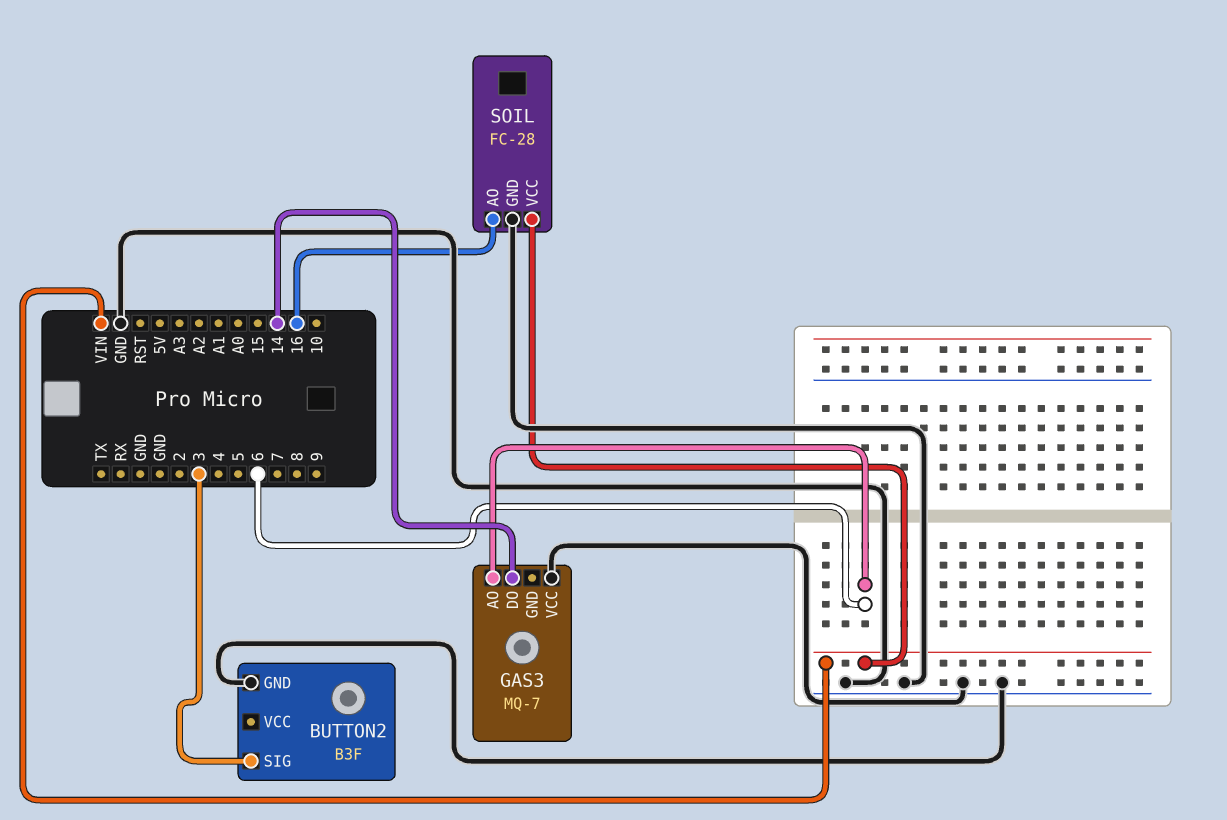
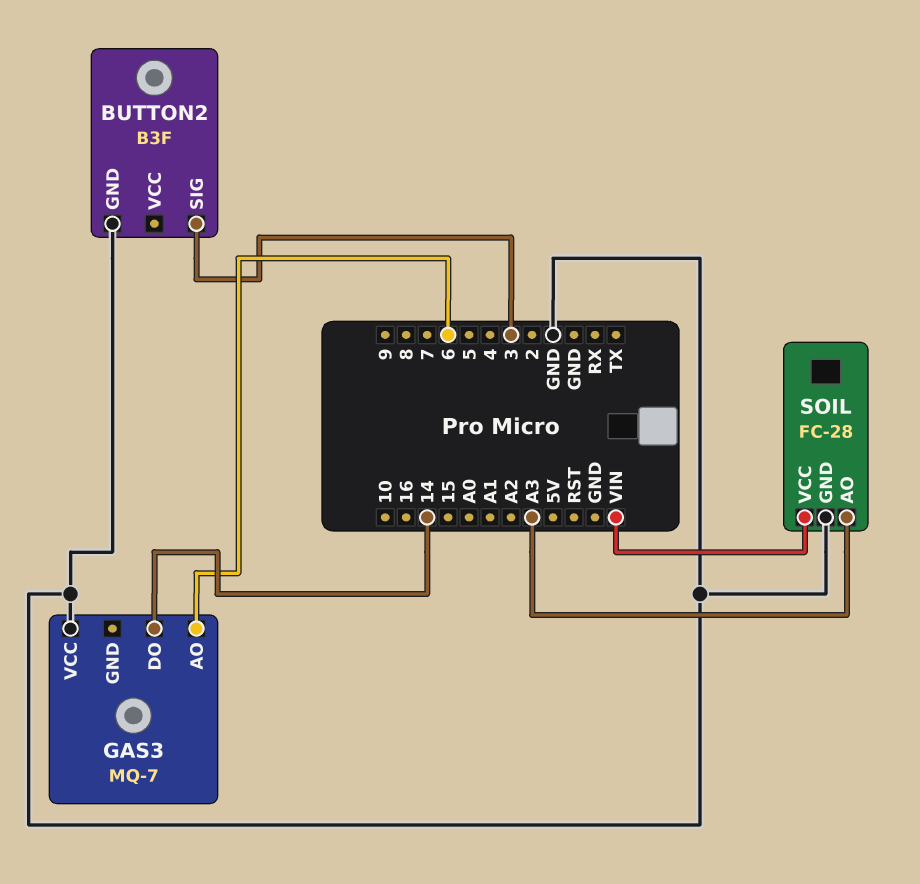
SOIL pin AO: 16 -> A3

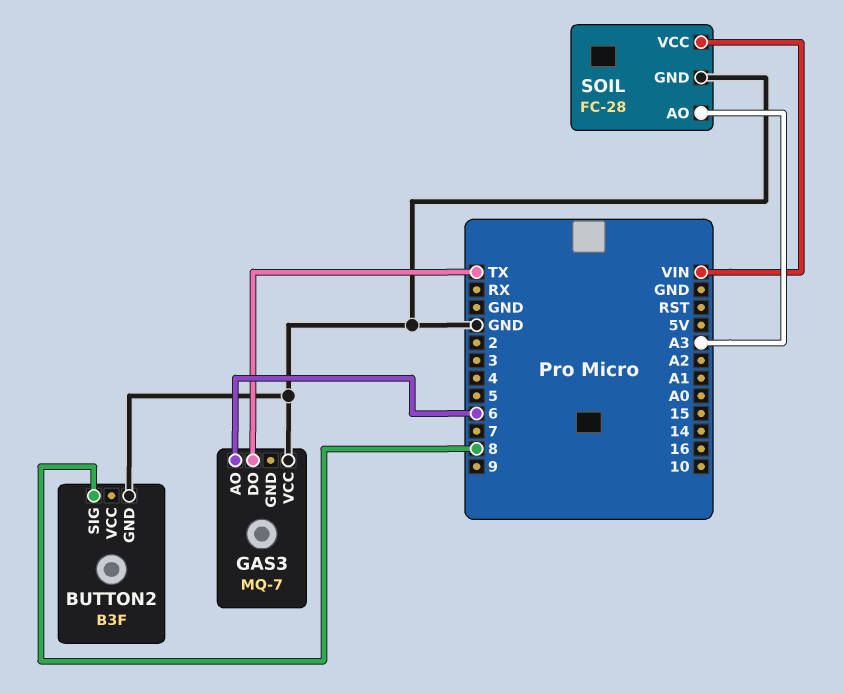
BUTTON2 pin SIG: 3 -> 8
GAS3 pin DO: 14 -> TX

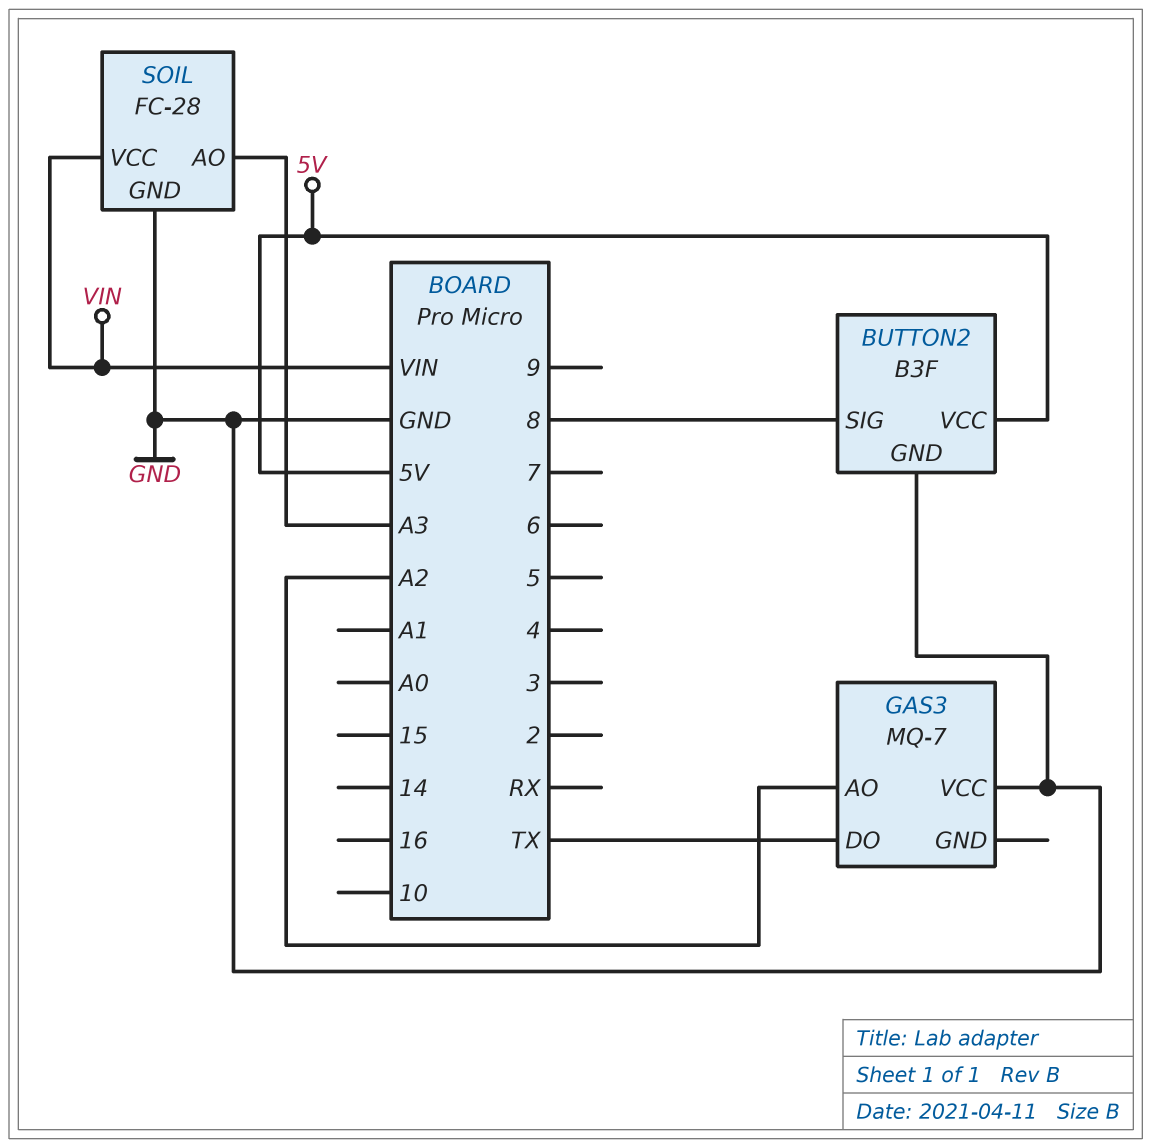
BUTTON2 pin VCC: none -> 5V
GAS3 pin AO: 6 -> A2

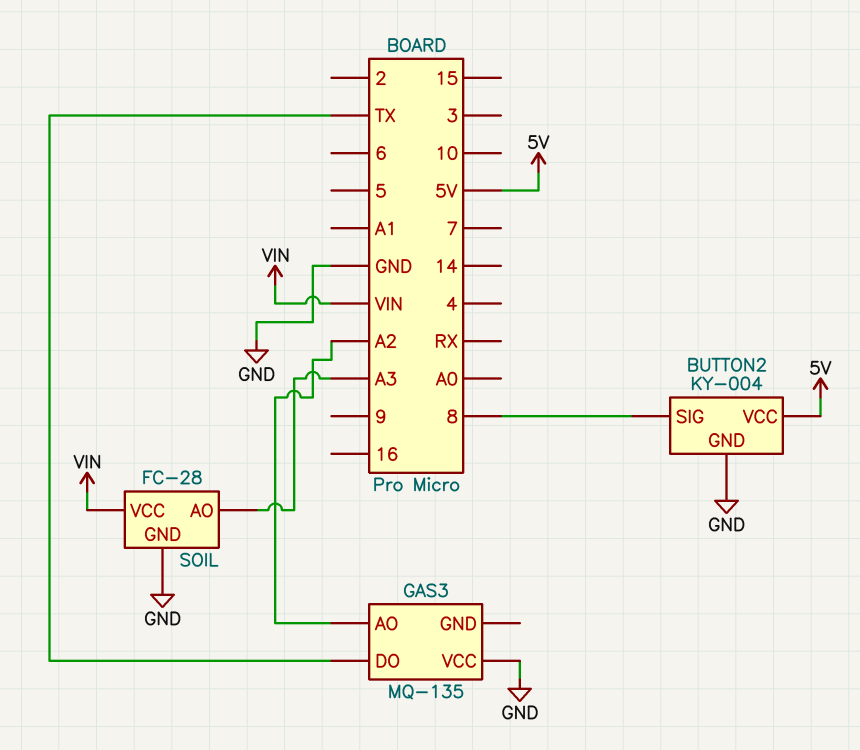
BUTTON2: B3F -> KY-004
GAS3: MQ-7 -> MQ-135

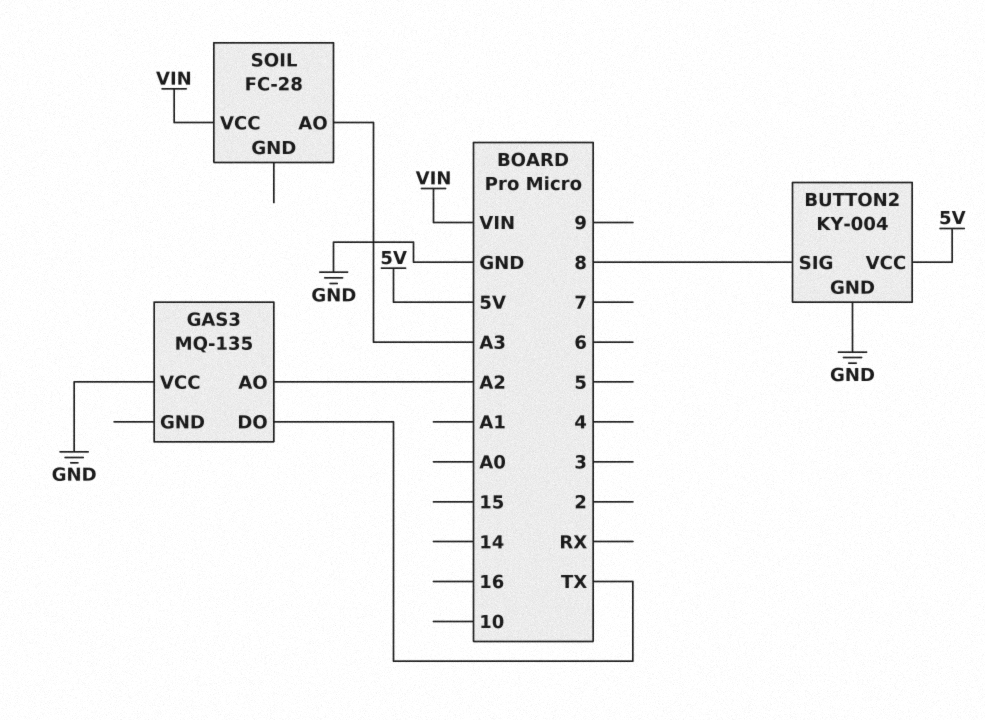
SOIL pin GND: GND -> none

